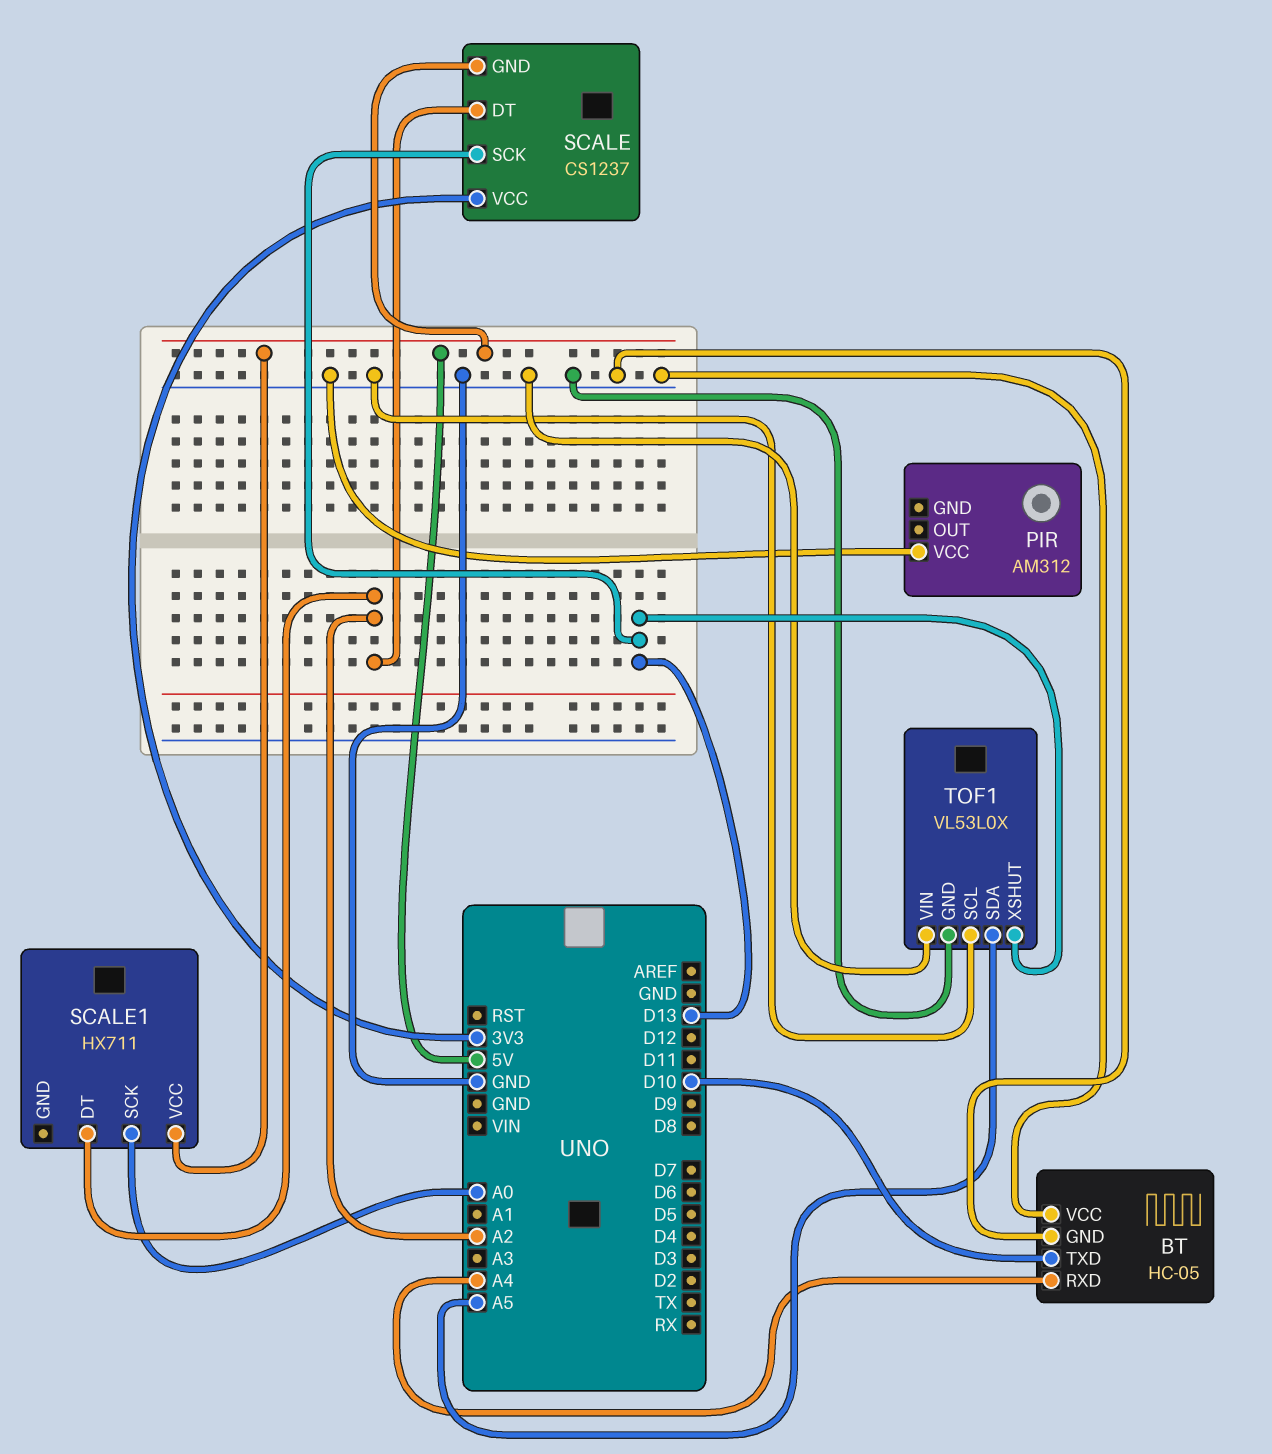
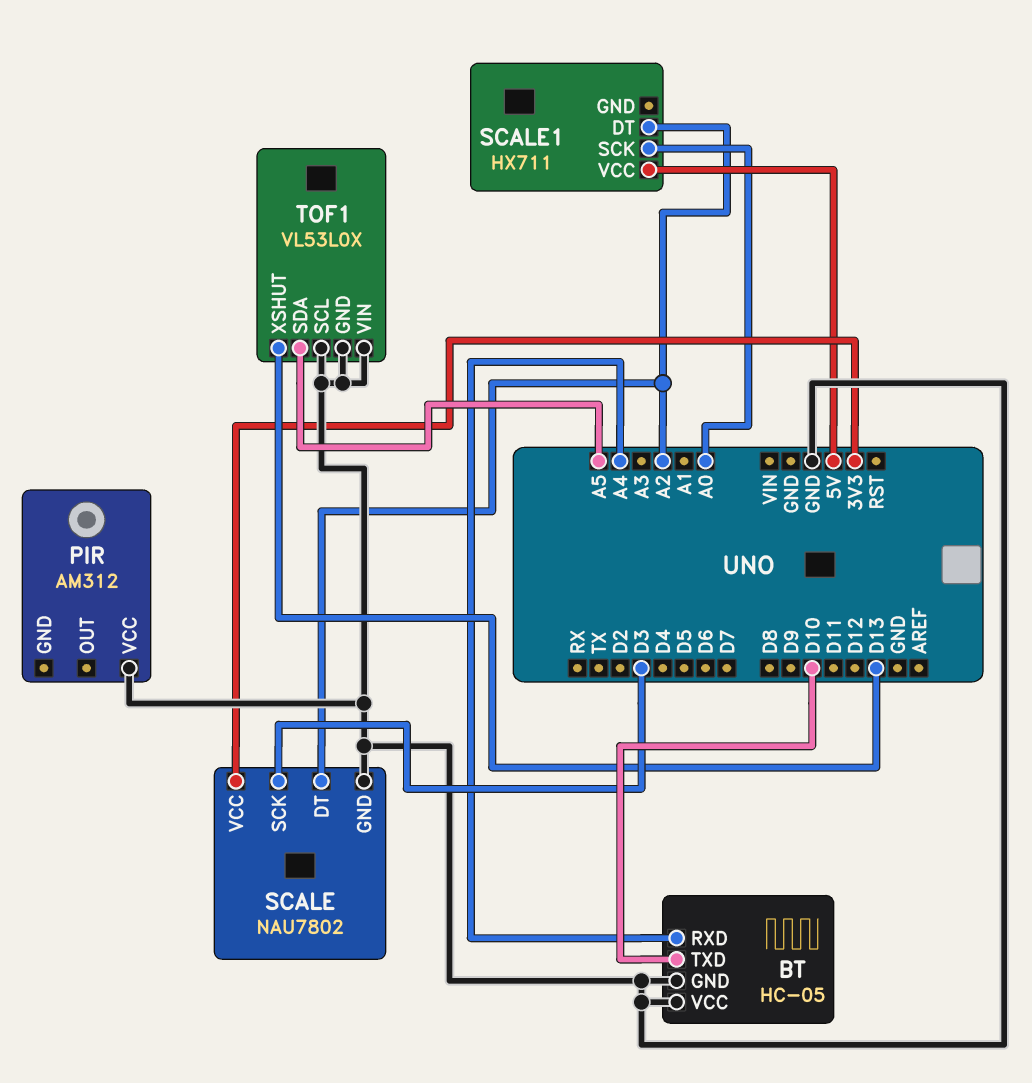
SCALE: CS1237 -> NAU7802
SCALE pin GND: 5V -> GND
SCALE pin SCK: D13 -> D3

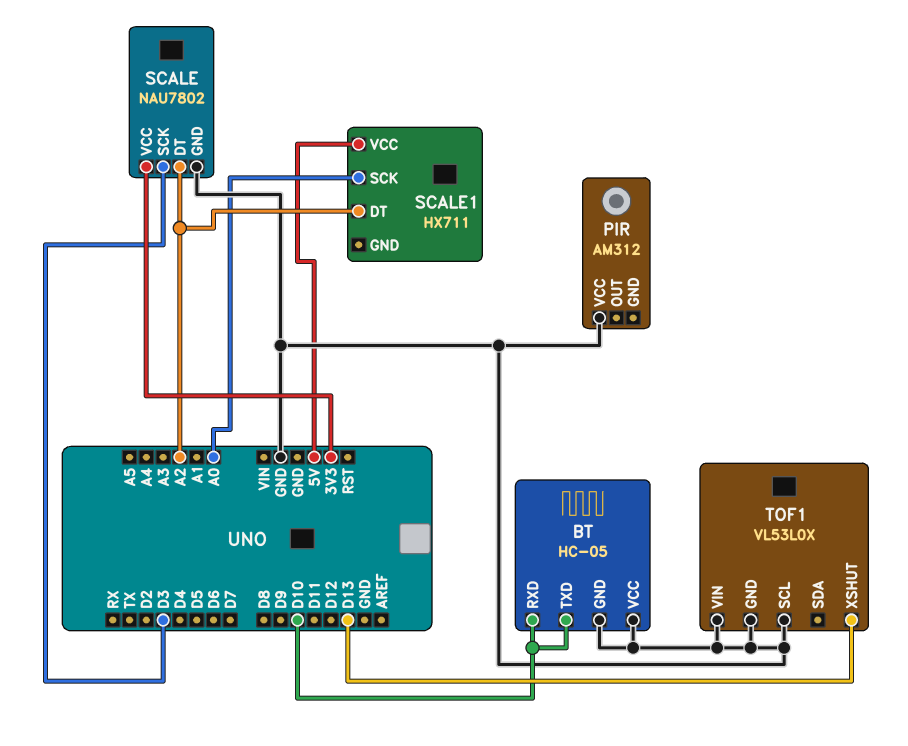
BT pin RXD: A4 -> D10
TOF1 pin SDA: A5 -> none

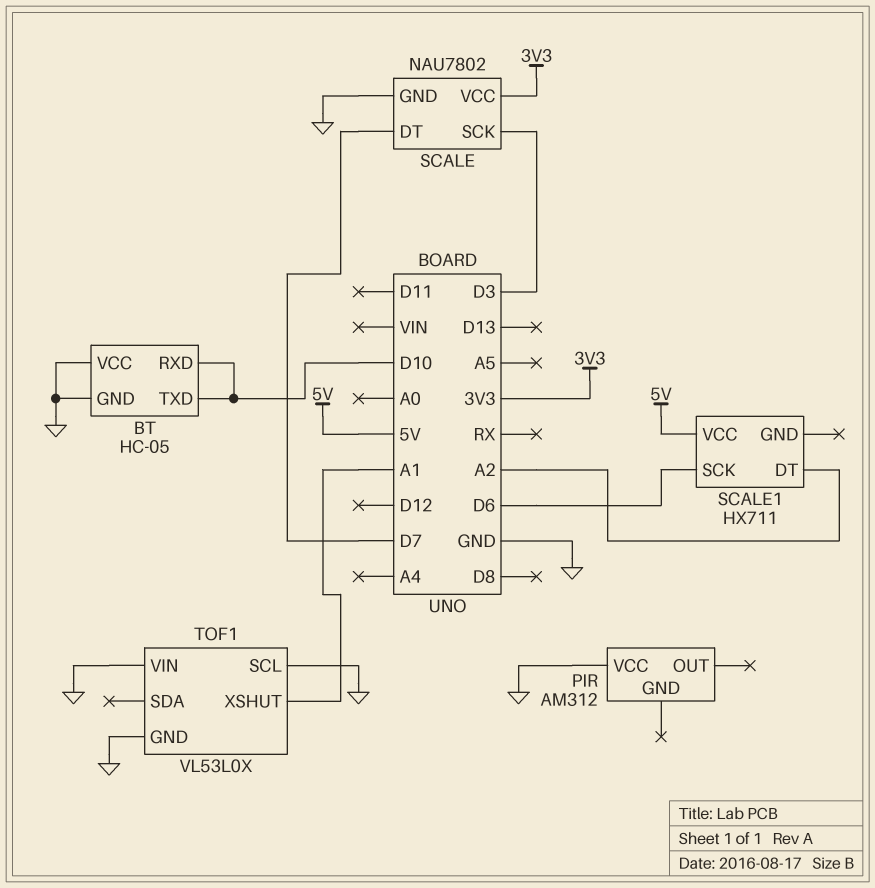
SCALE pin DT: A2 -> D7
SCALE1 pin SCK: A0 -> D6
TOF1 pin XSHUT: D13 -> A1

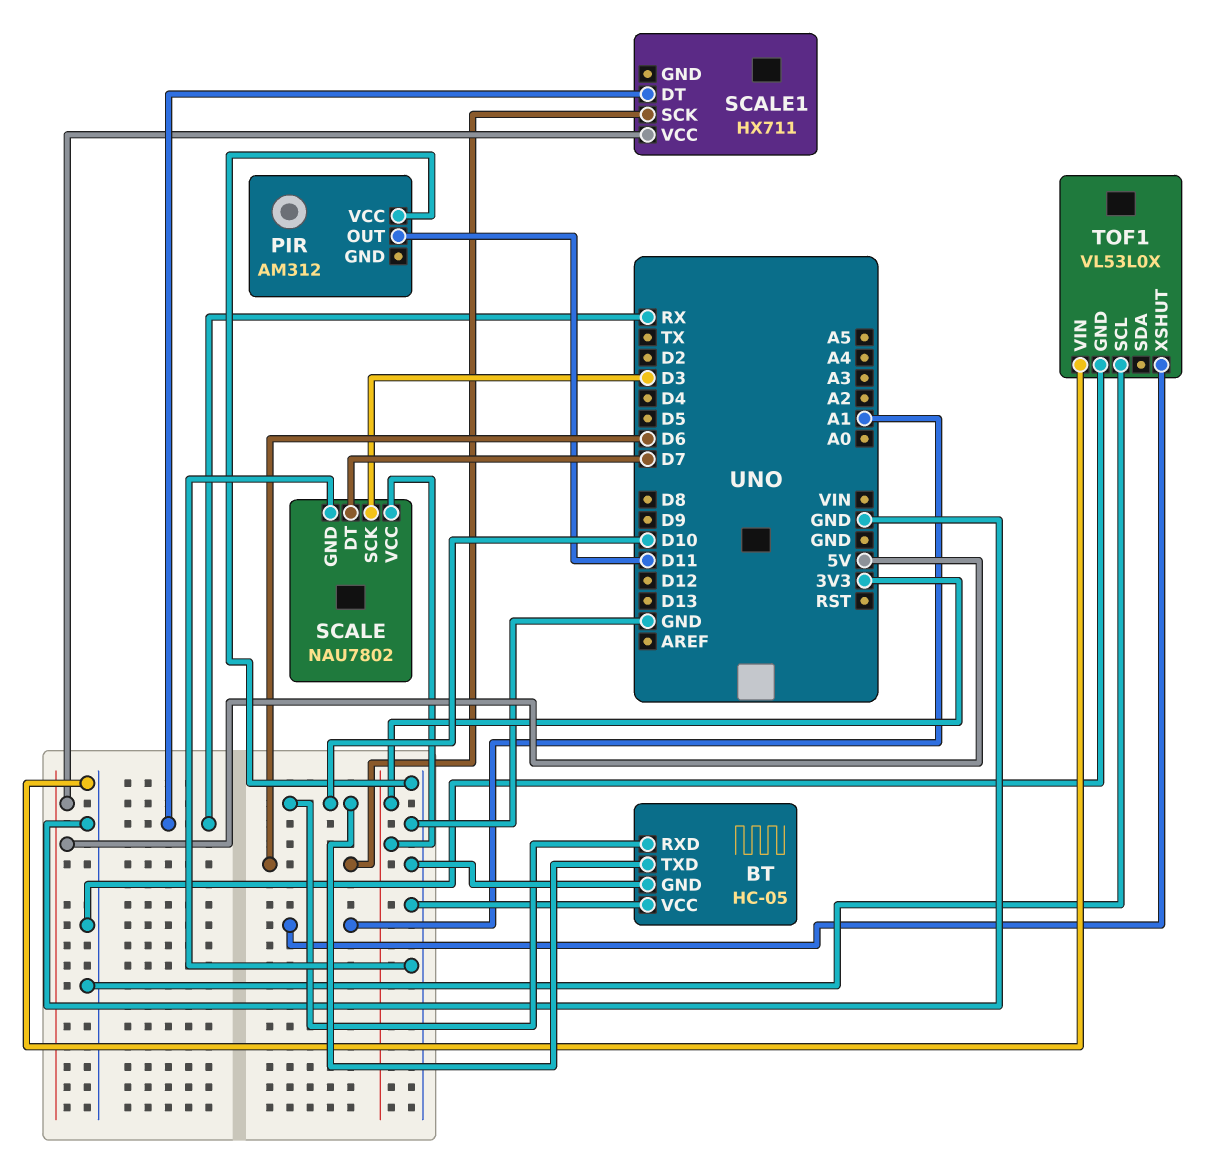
PIR pin OUT: none -> D11
SCALE1 pin DT: A2 -> RX

